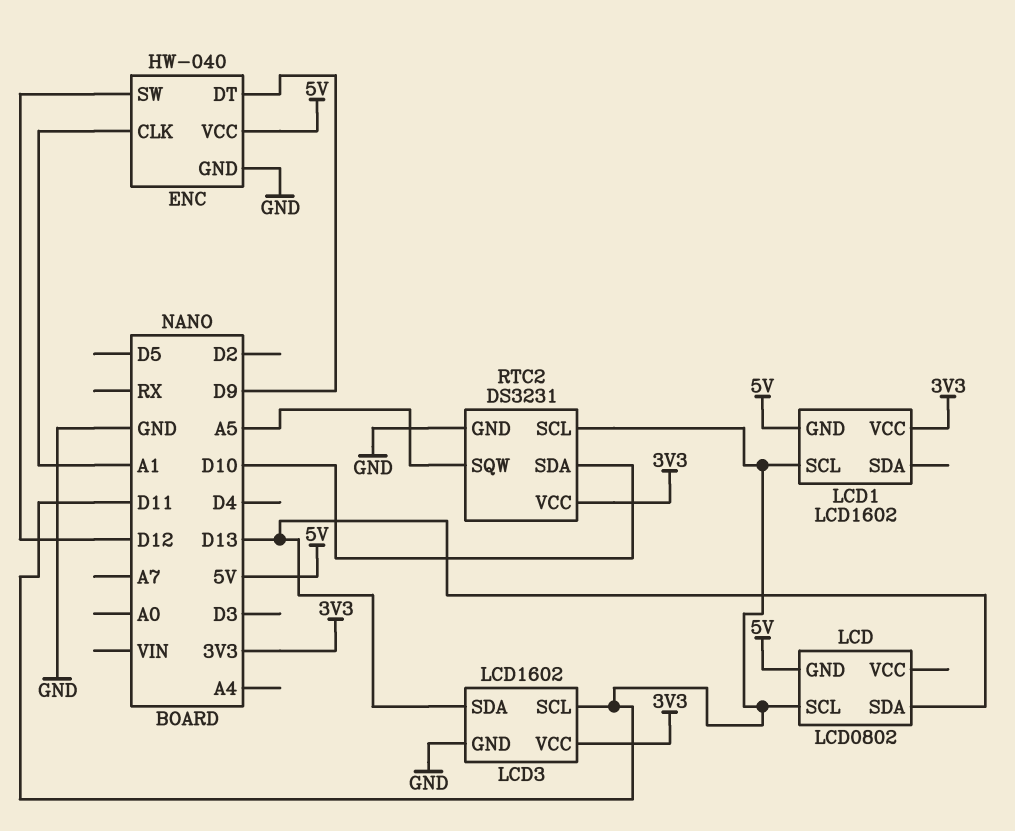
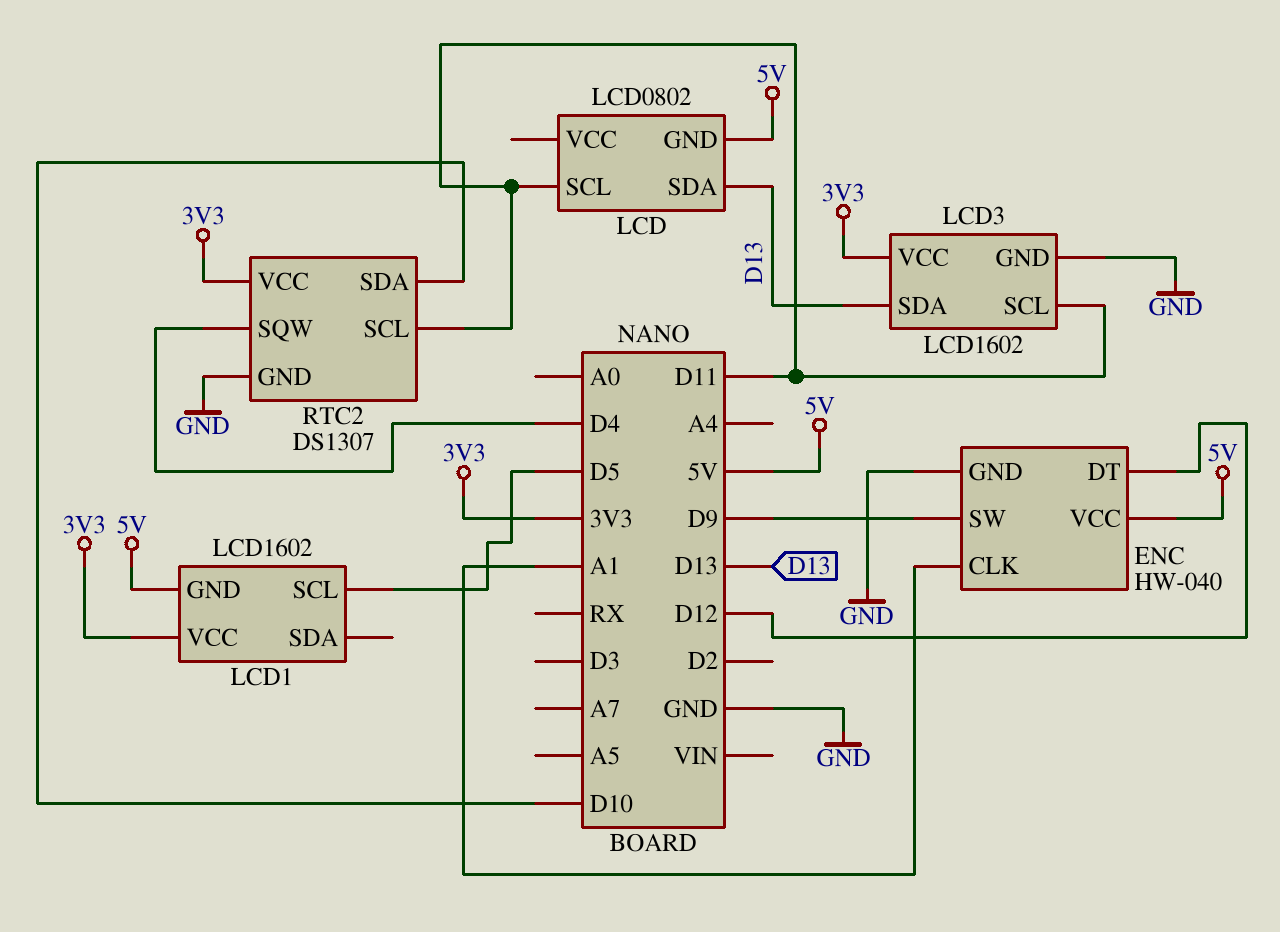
ENC pin DT: D9 -> D12
ENC pin SW: D12 -> D9
LCD1 pin SCL: D11 -> D5
RTC2: DS3231 -> DS1307
RTC2 pin SQW: A5 -> D4

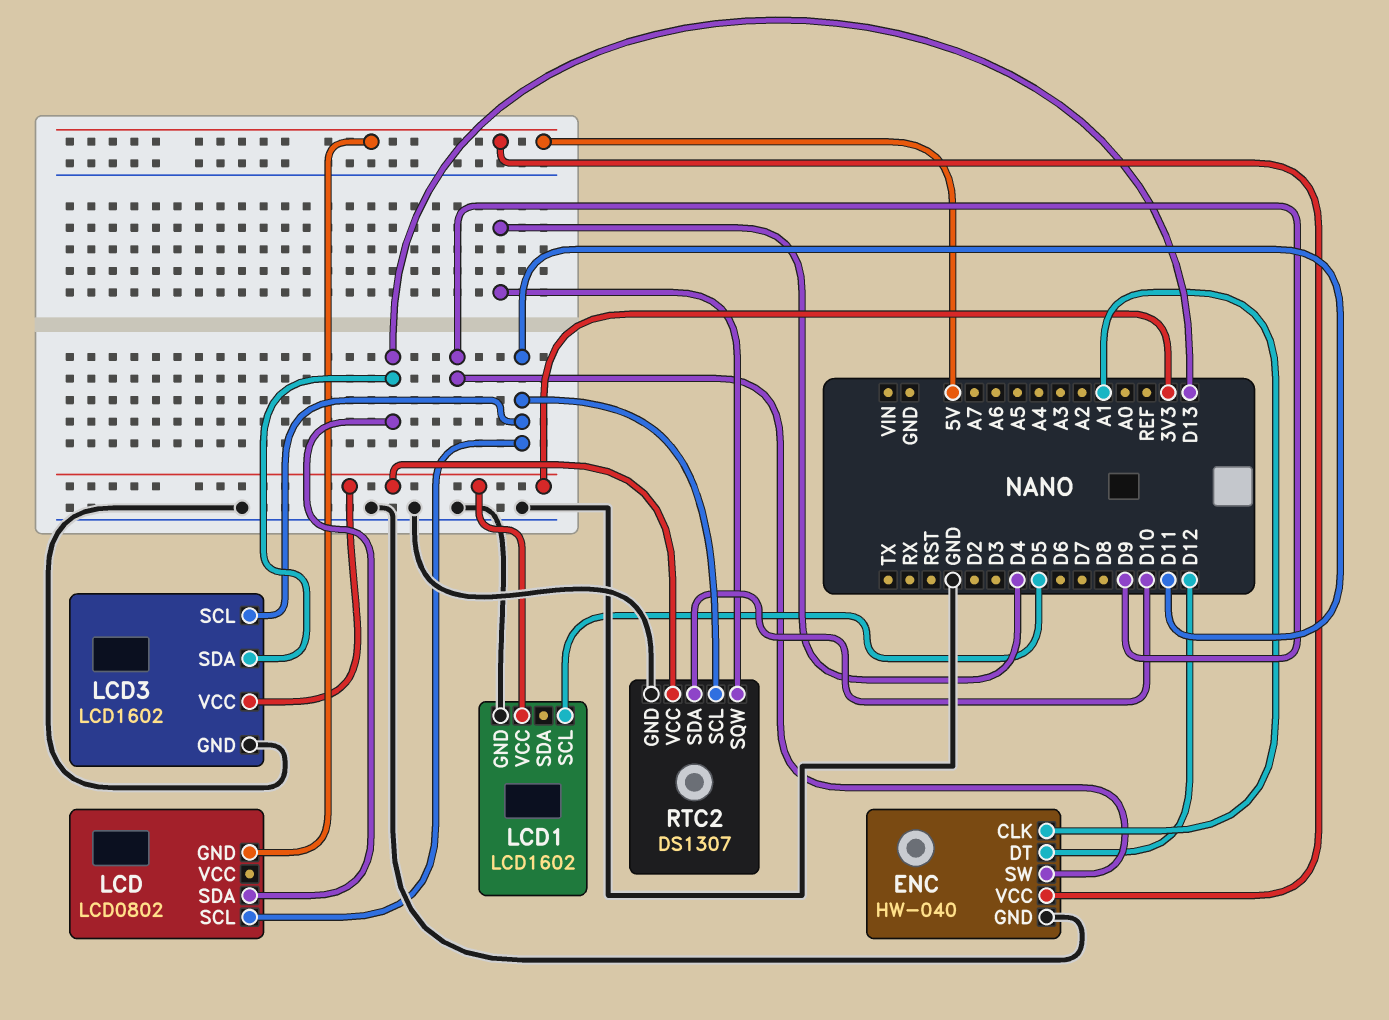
LCD1 pin GND: 5V -> GND

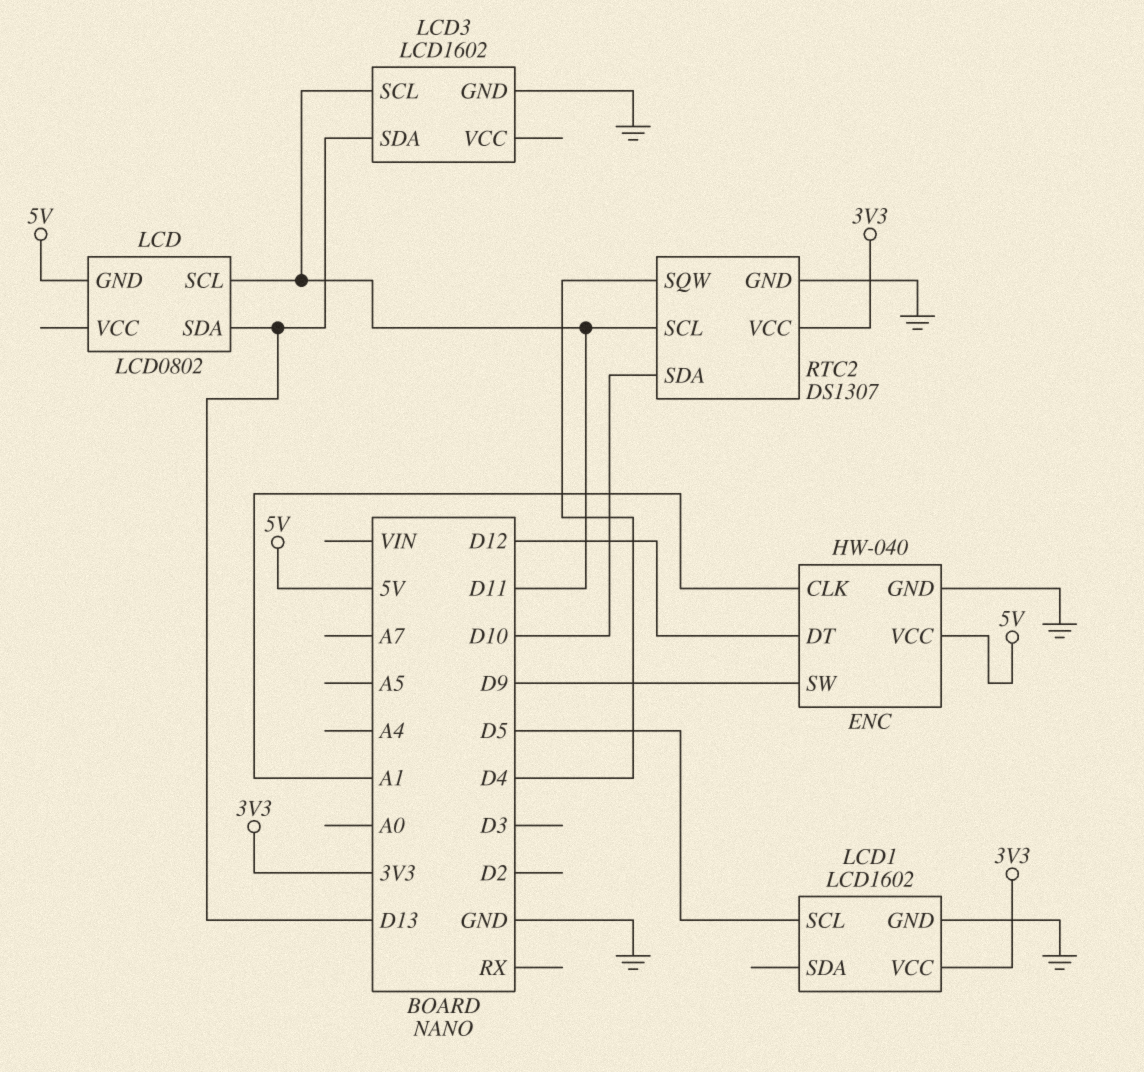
LCD3 pin VCC: 3V3 -> none

